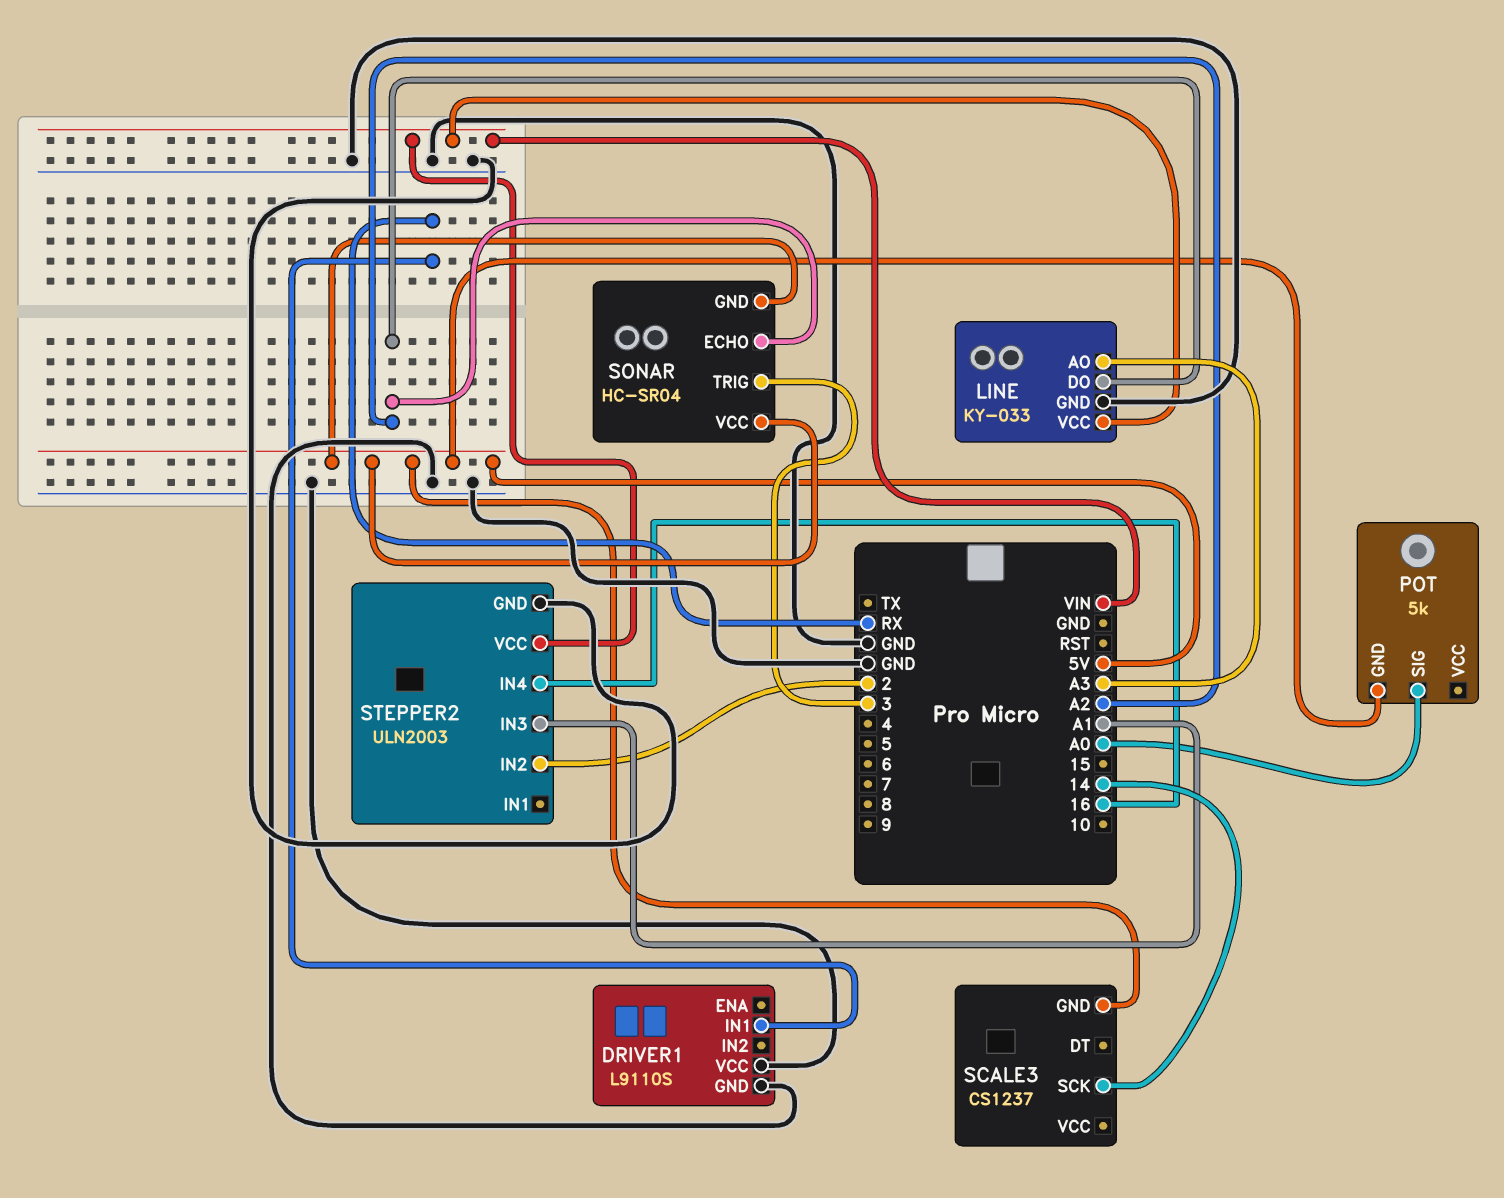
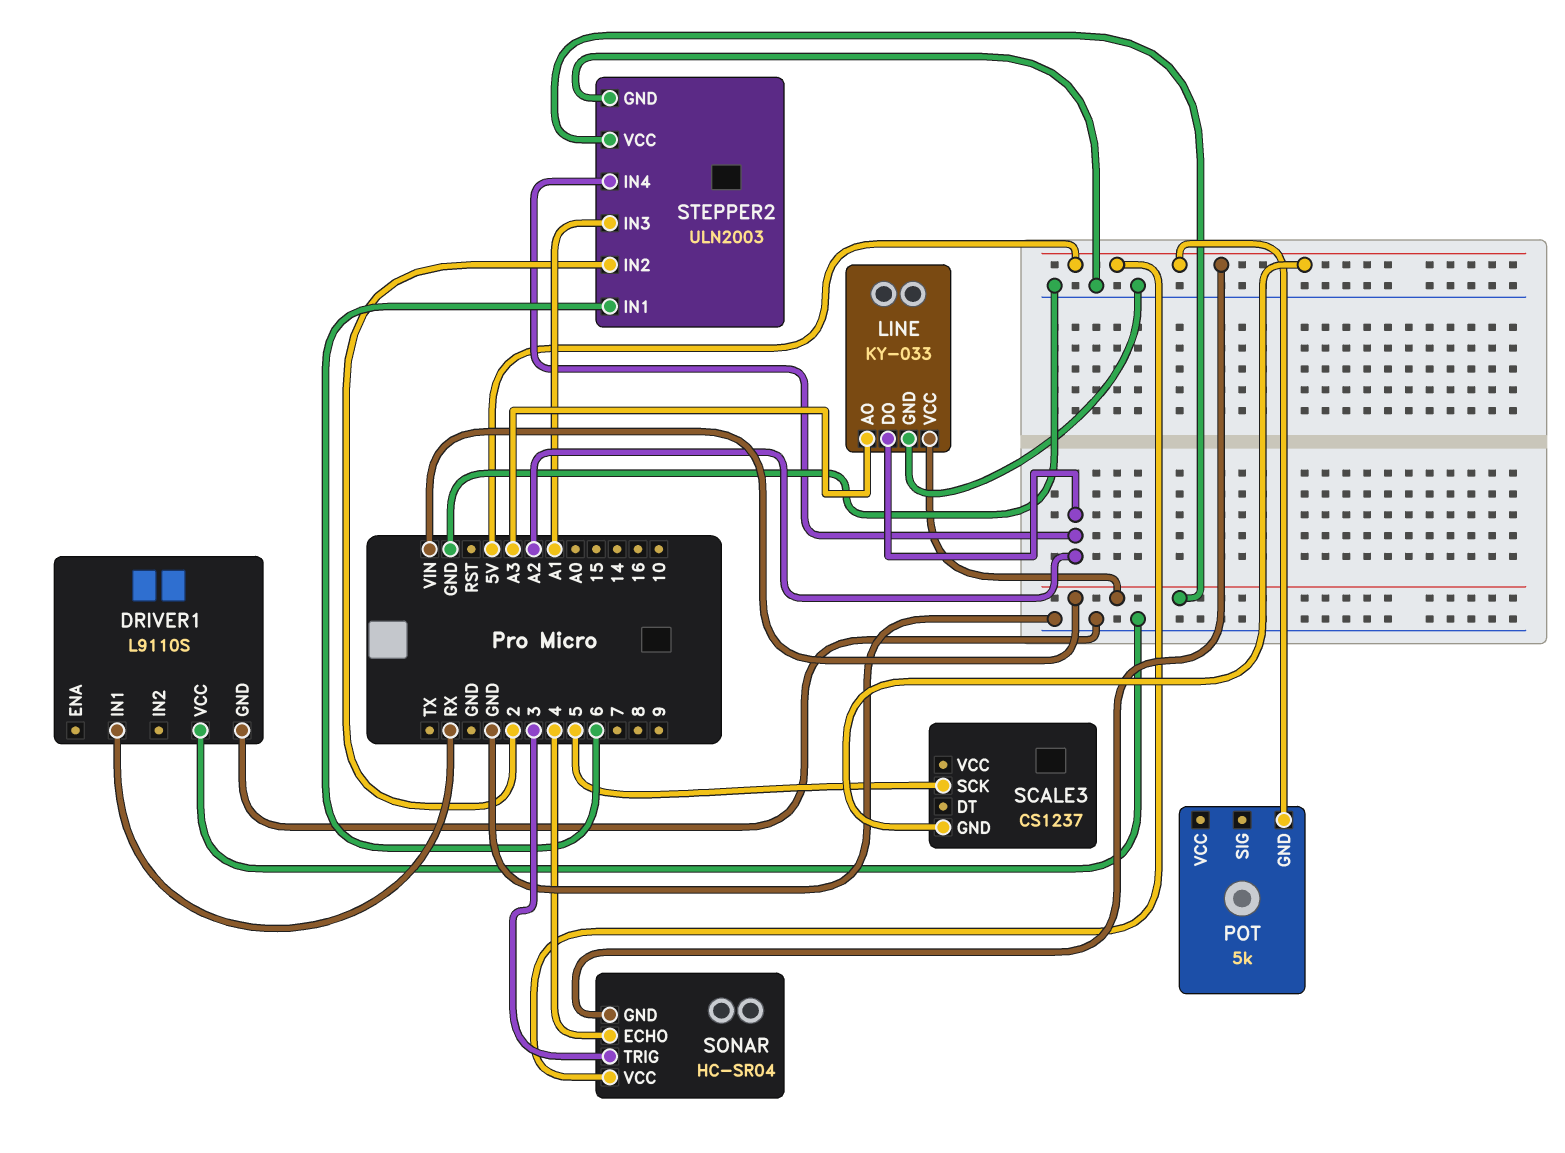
POT pin SIG: A0 -> none
SCALE3 pin SCK: 14 -> 5
SONAR pin ECHO: A2 -> 4
STEPPER2 pin IN1: none -> 6
STEPPER2 pin IN4: 16 -> A2

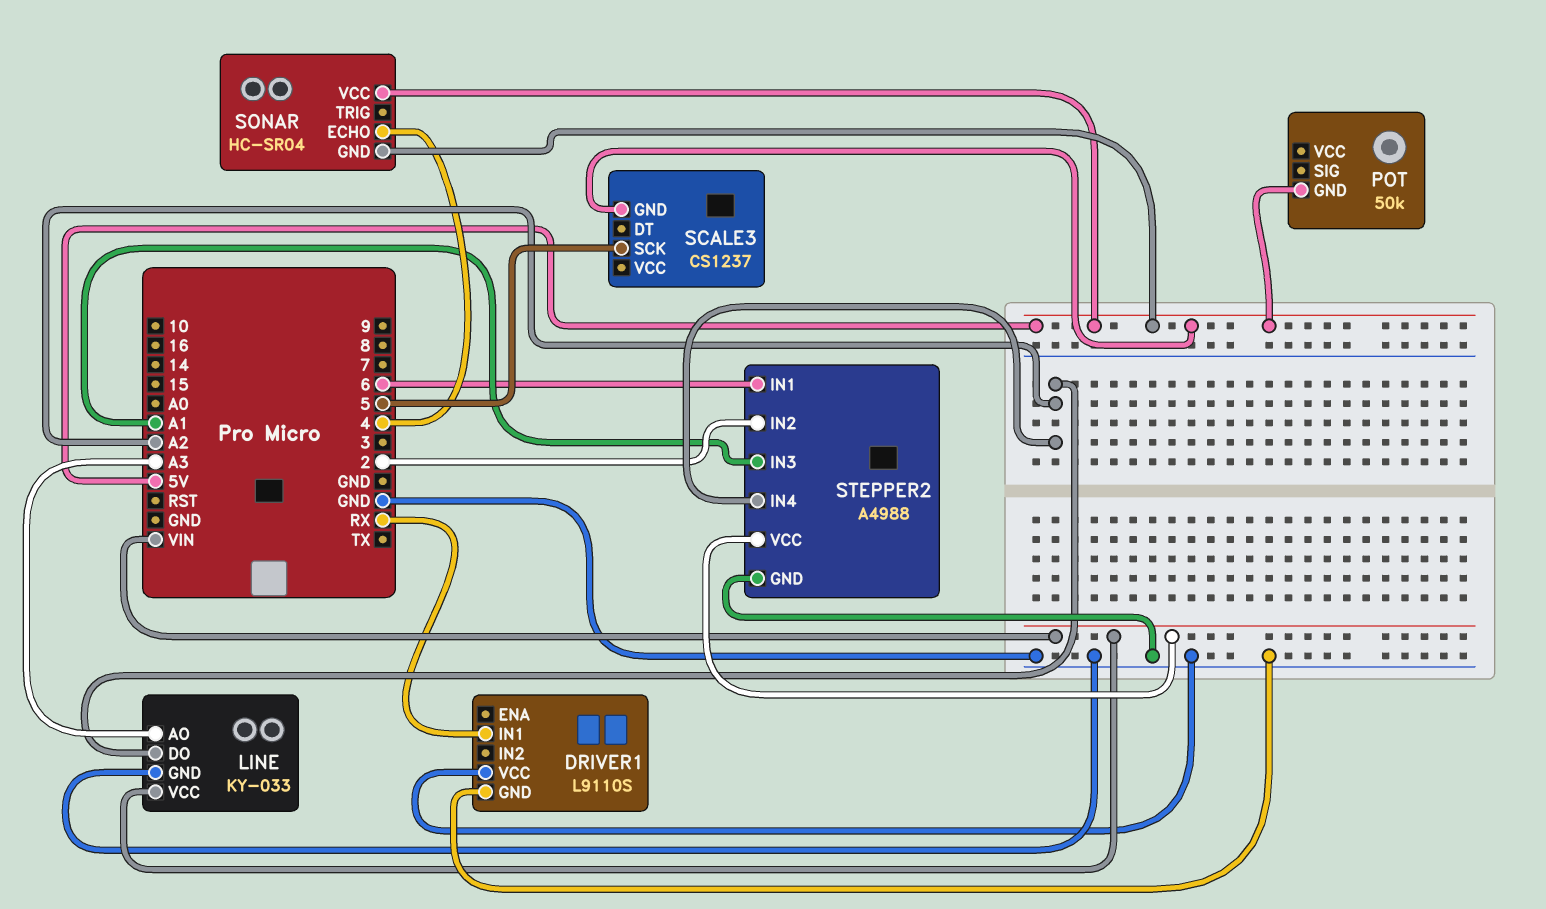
POT: 5k -> 50k
SONAR pin TRIG: 3 -> none
STEPPER2: ULN2003 -> A4988

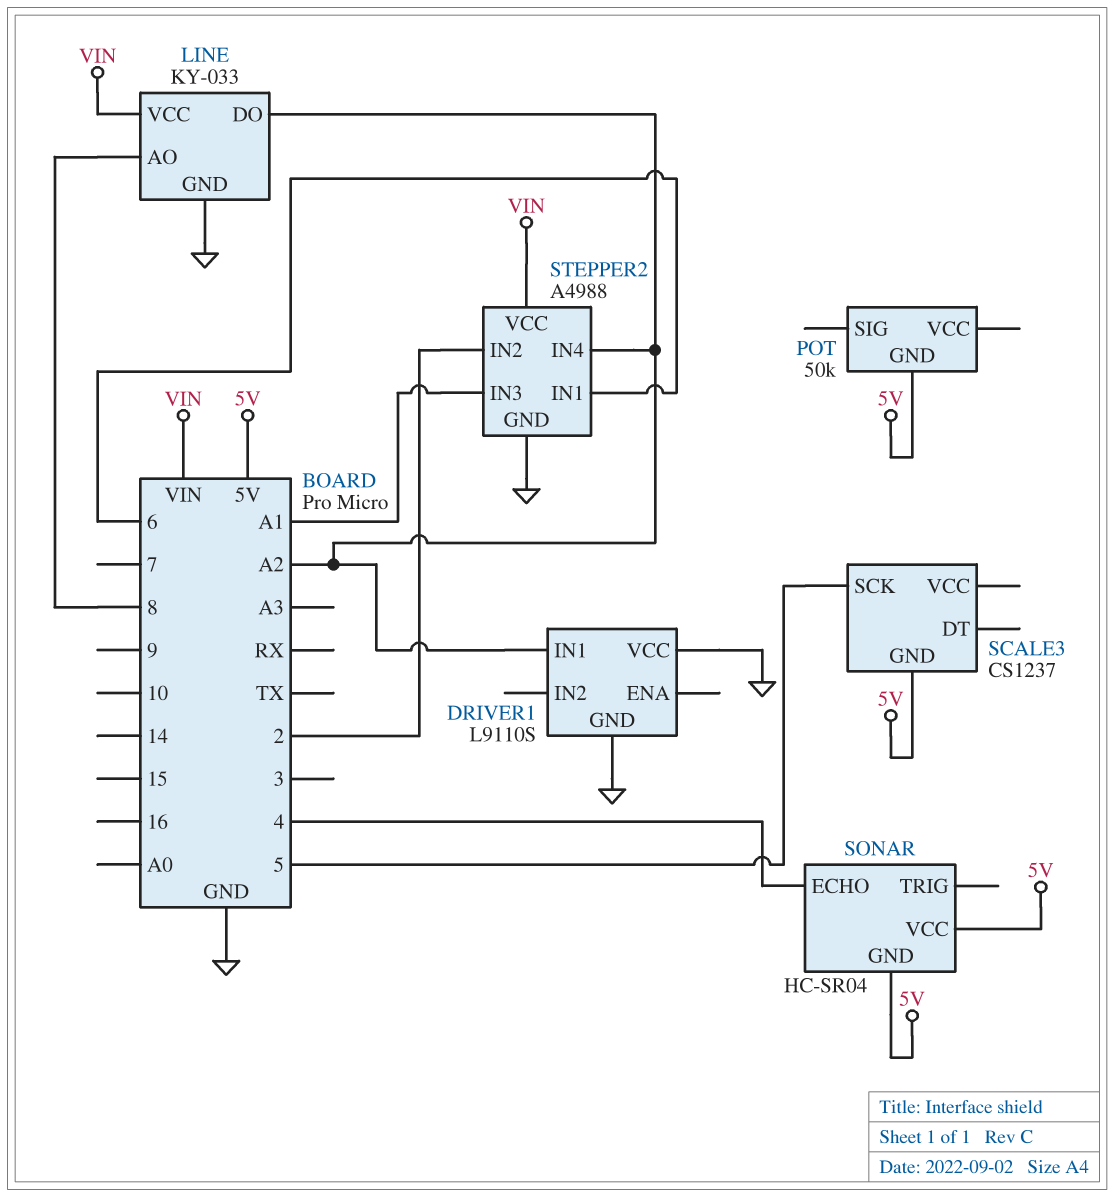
DRIVER1 pin IN1: RX -> A2
LINE pin AO: A3 -> 8

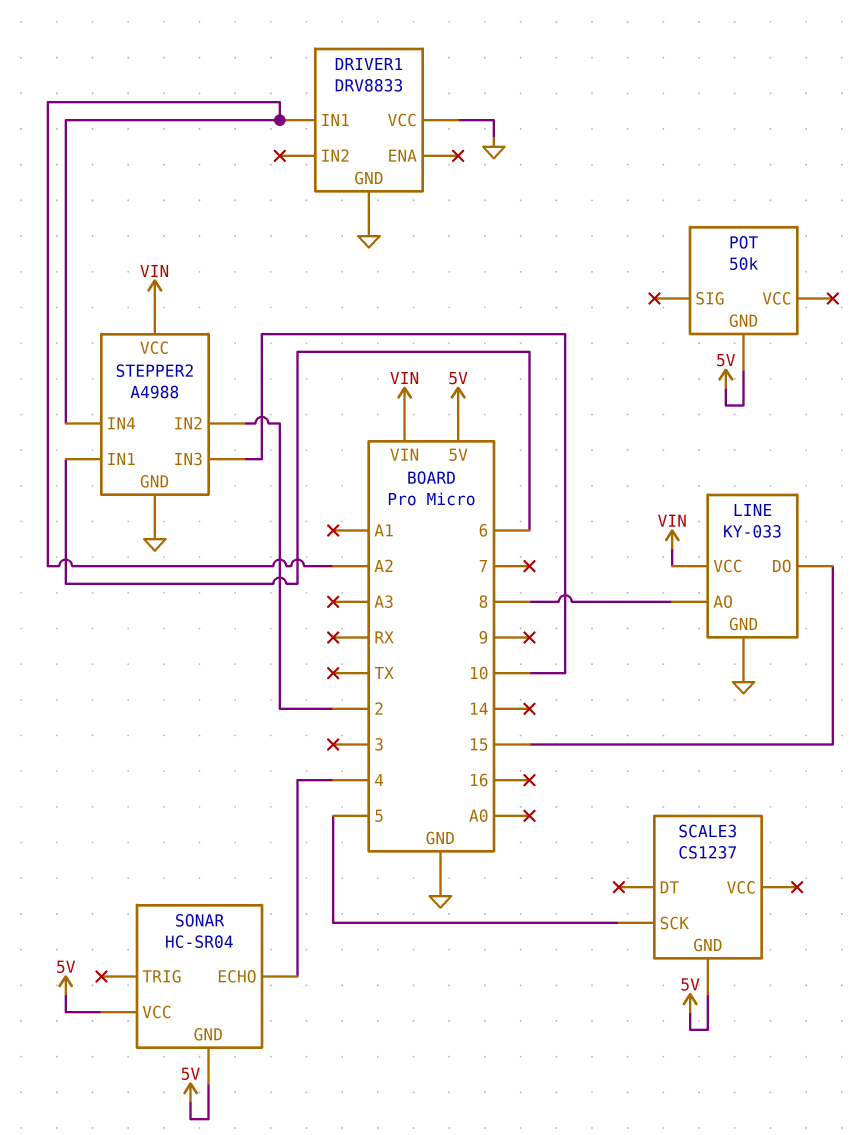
DRIVER1: L9110S -> DRV8833
LINE pin DO: A2 -> 15
STEPPER2 pin IN3: A1 -> 10

